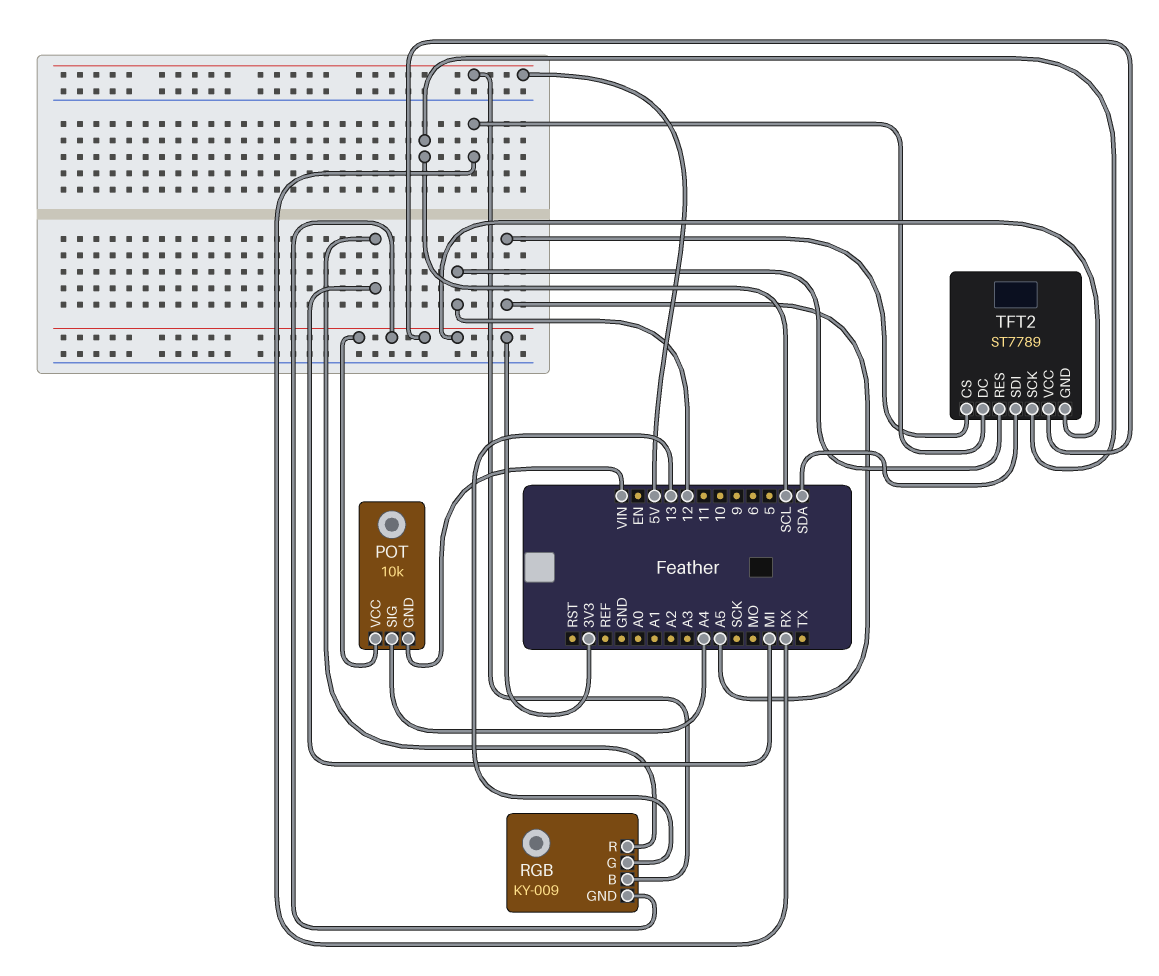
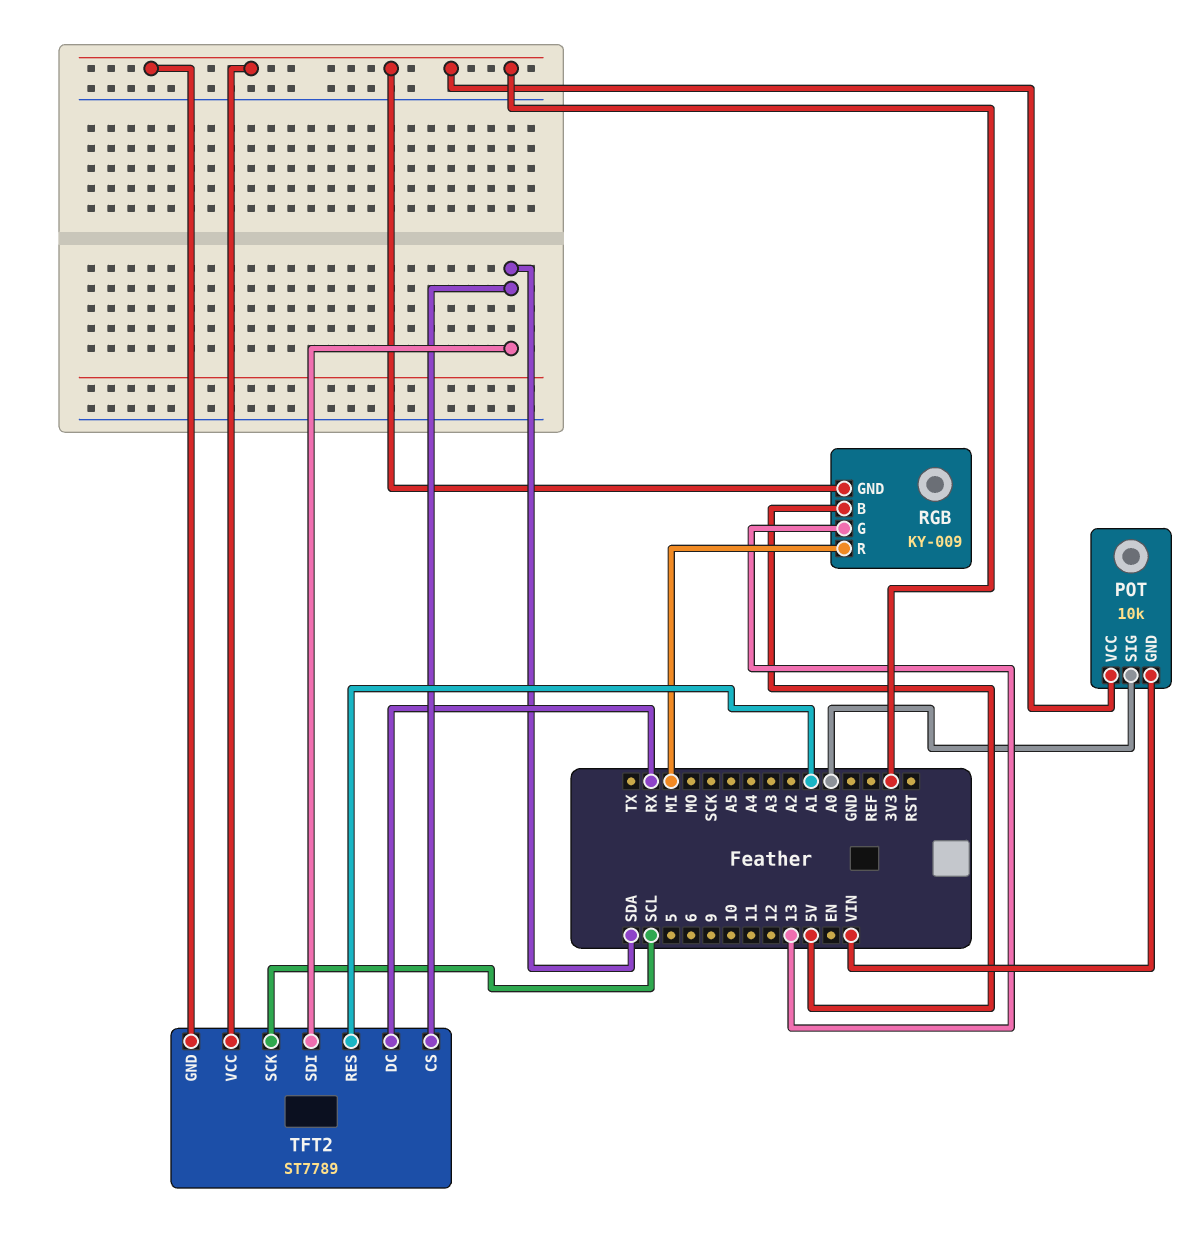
POT pin SIG: A4 -> A0
TFT2 pin CS: A5 -> SDA
TFT2 pin RES: 12 -> A1

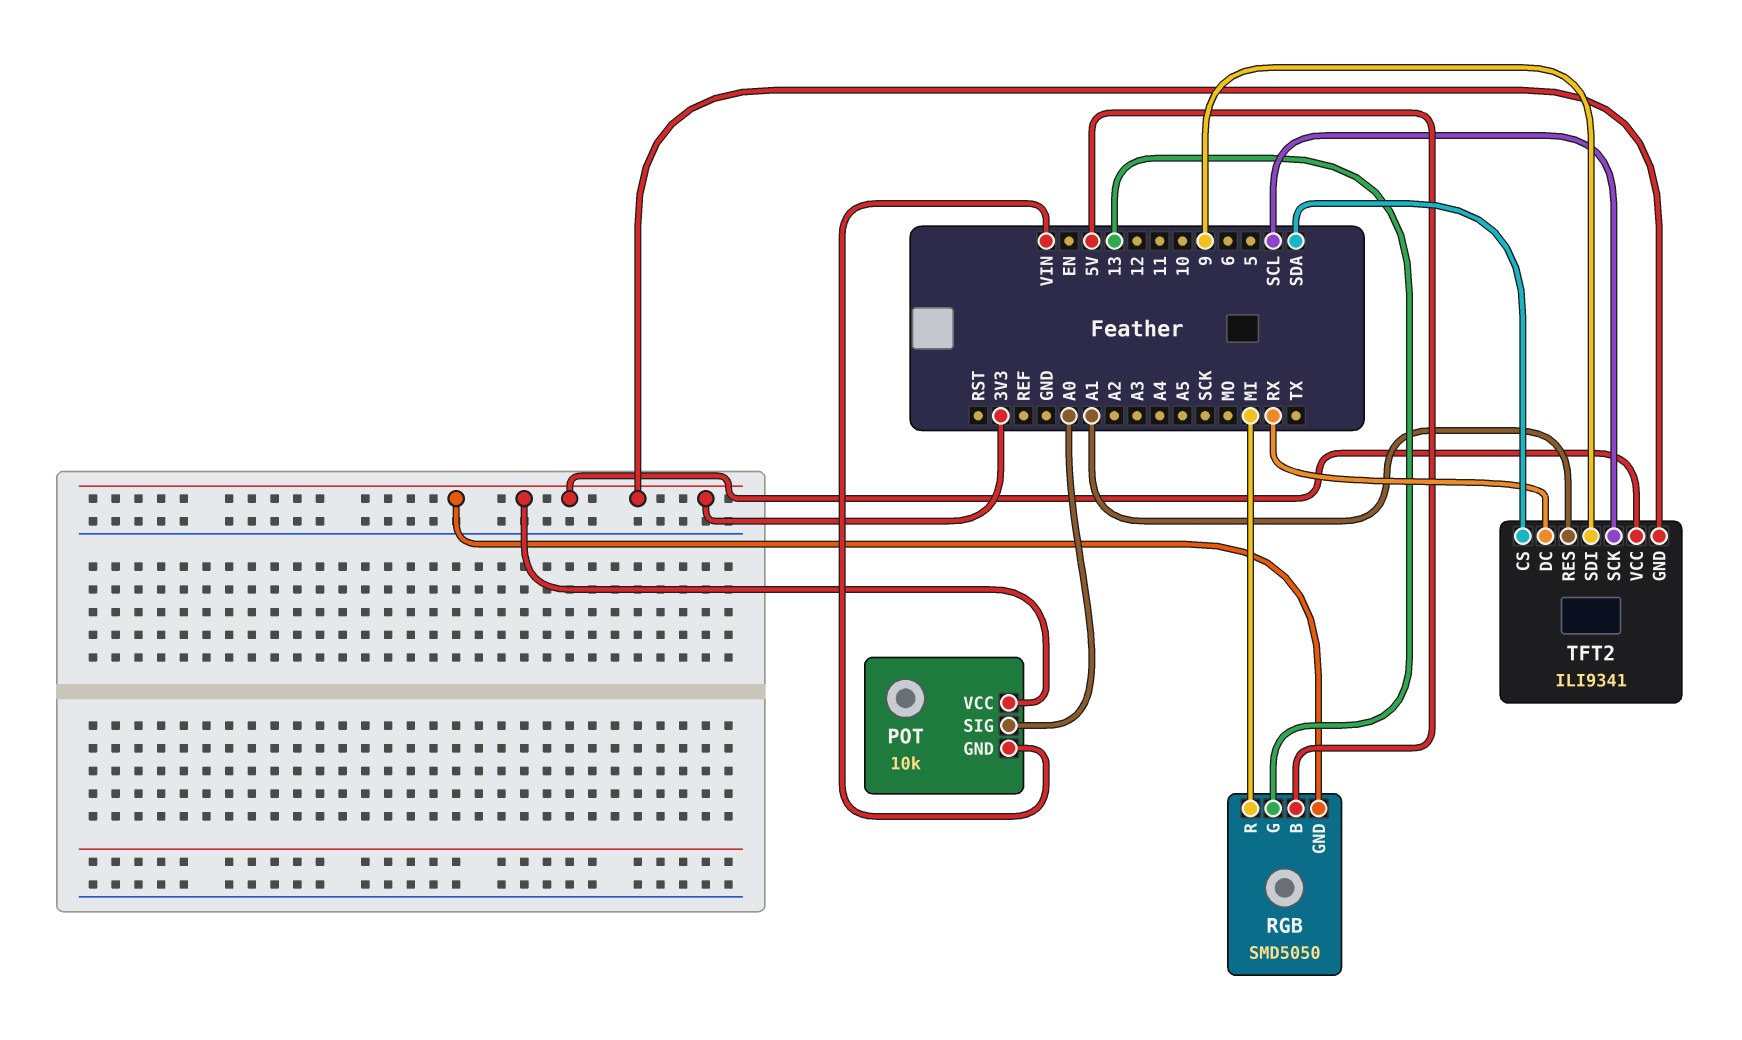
RGB: KY-009 -> SMD5050
TFT2: ST7789 -> ILI9341
TFT2 pin SDI: SDA -> 9

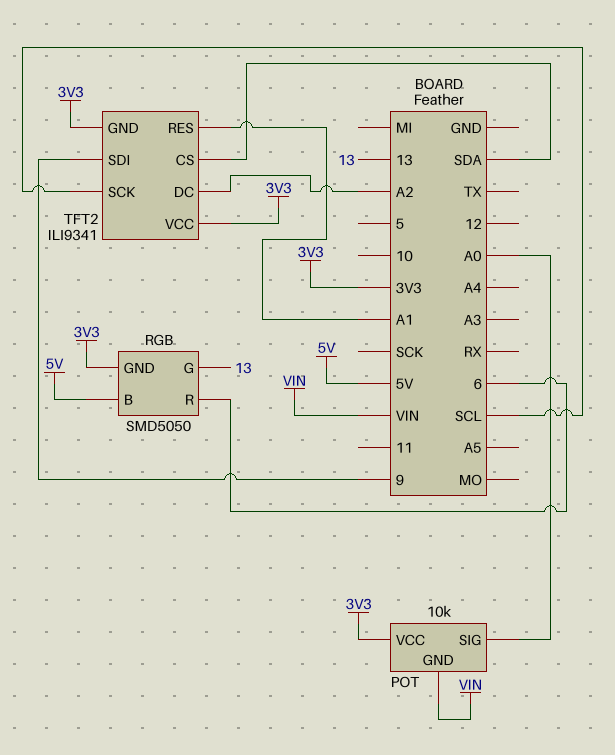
RGB pin R: MI -> 6
TFT2 pin DC: RX -> A2

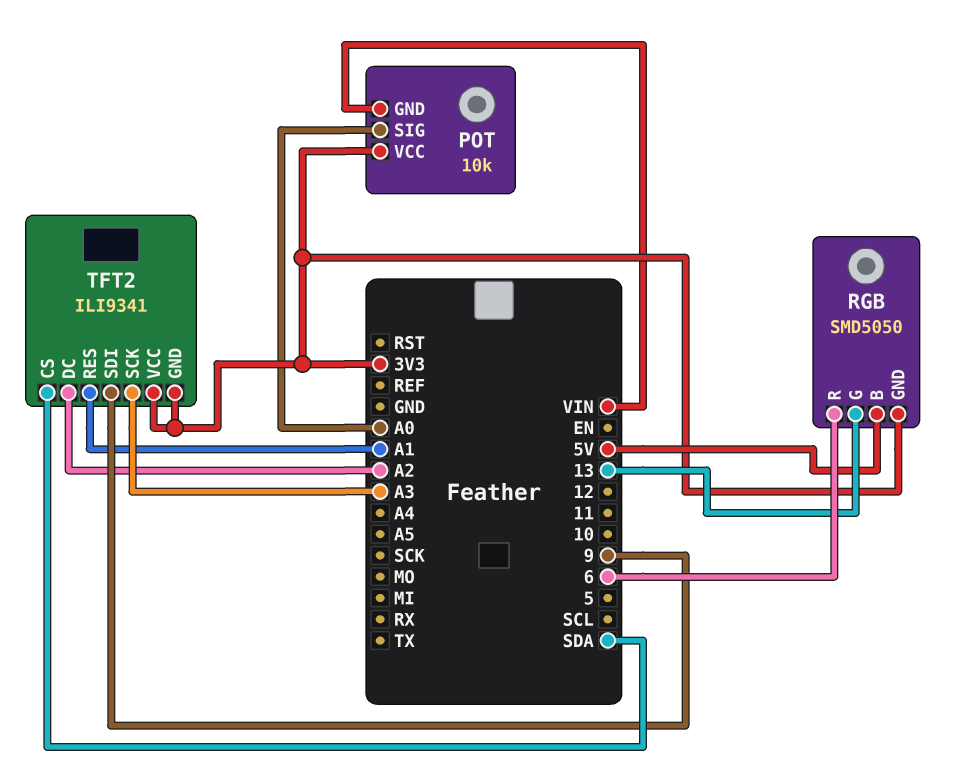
TFT2 pin SCK: SCL -> A3

